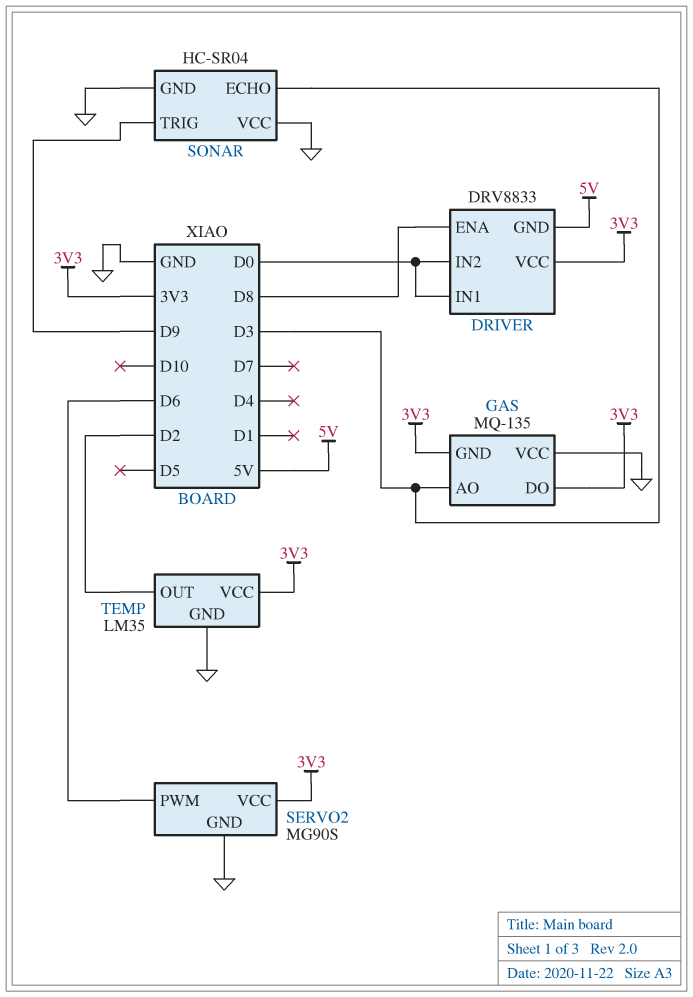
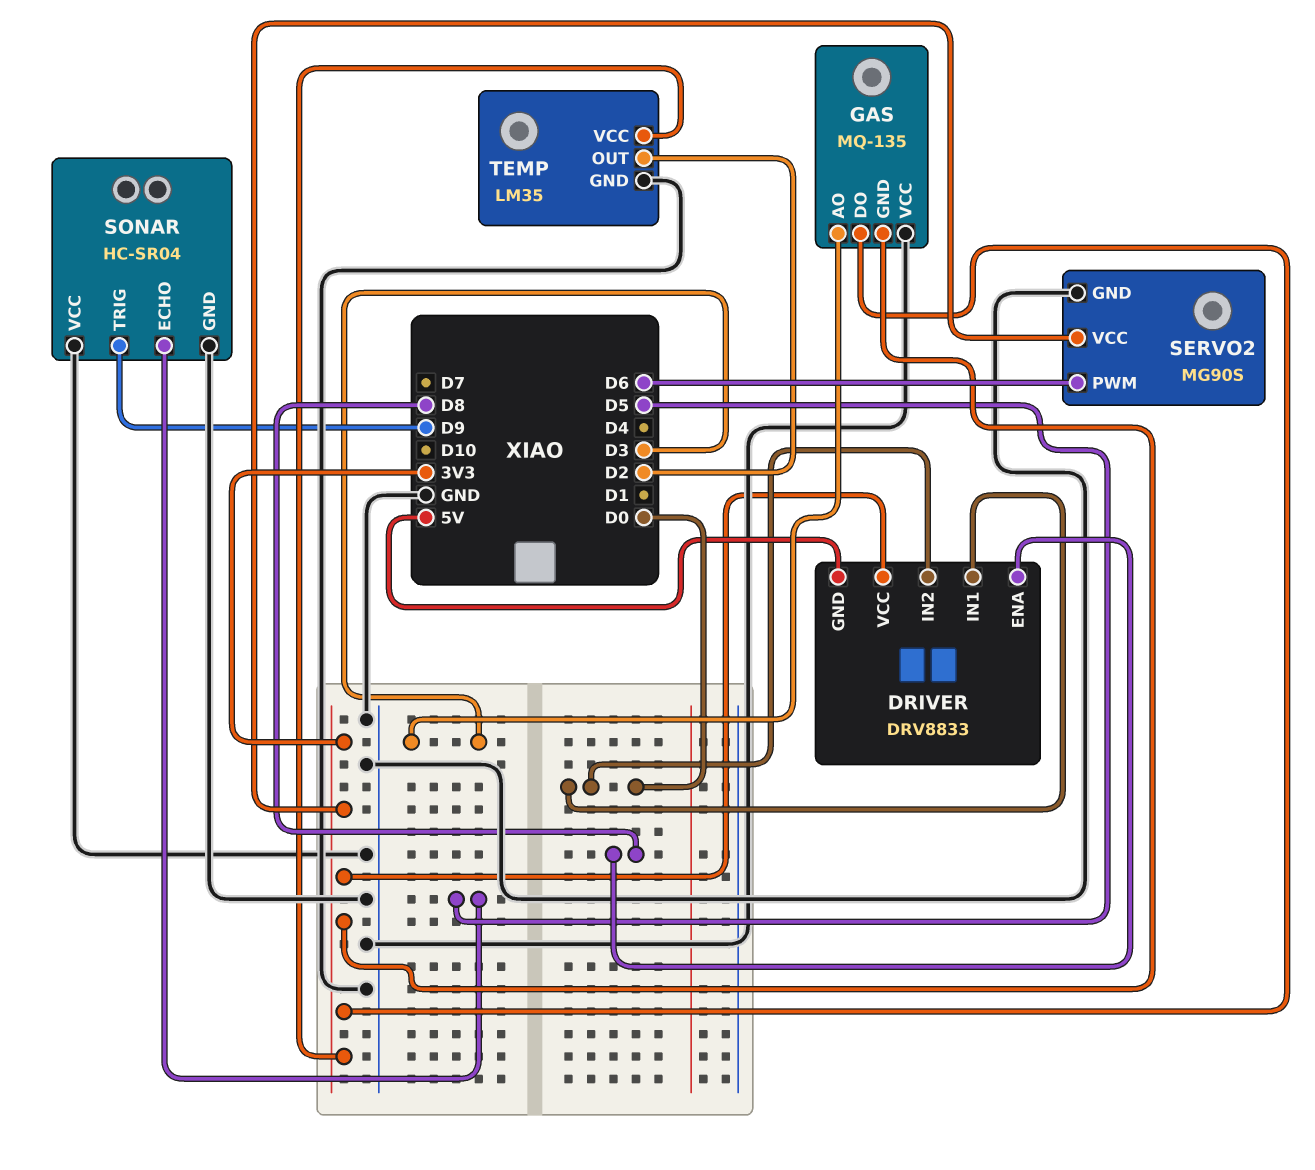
SONAR pin ECHO: D3 -> D5

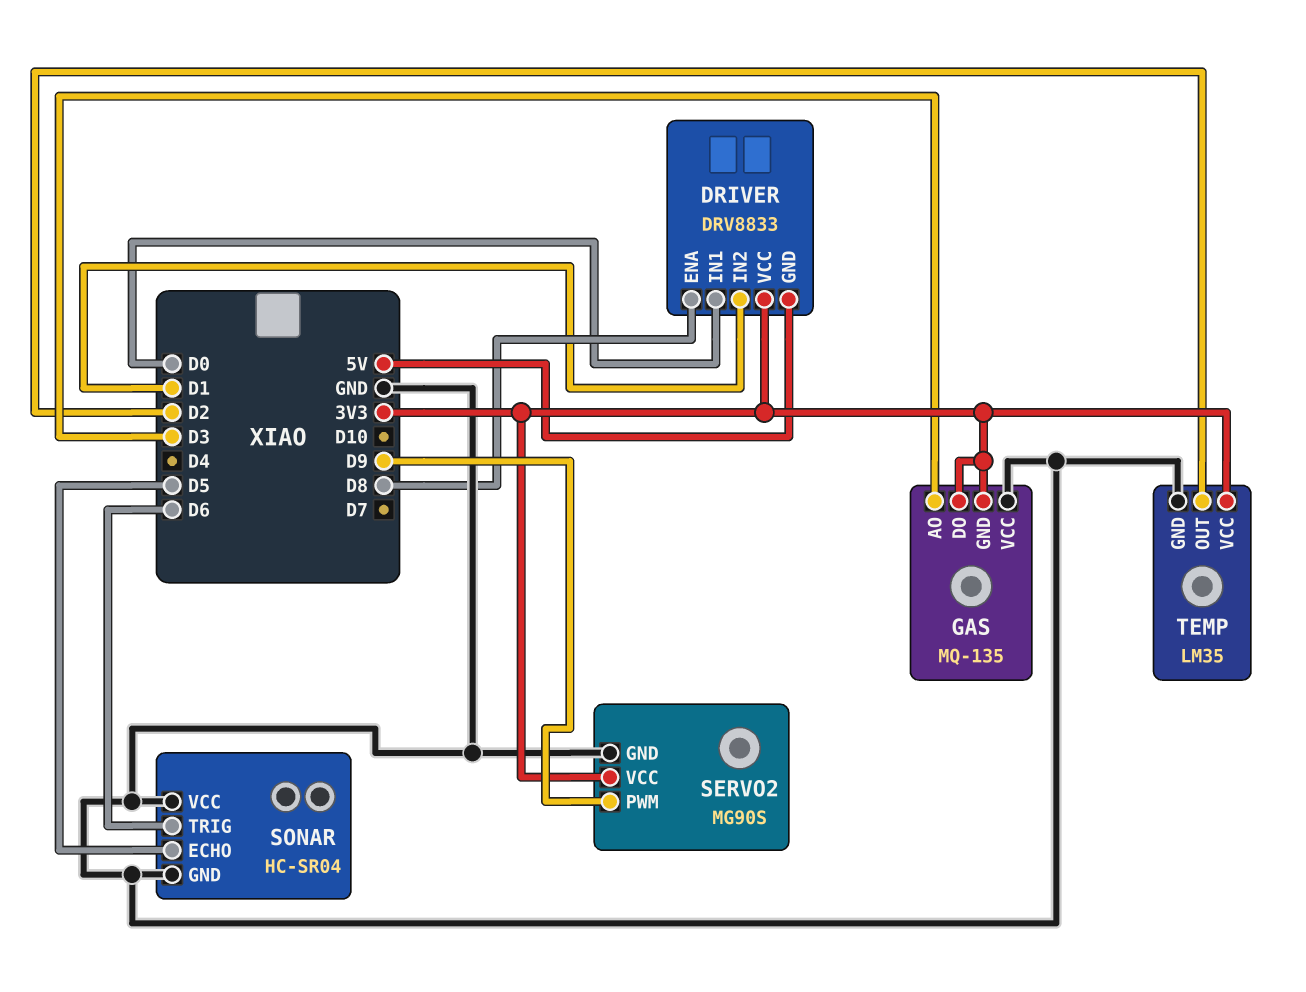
DRIVER pin IN2: D0 -> D1
SERVO2 pin PWM: D6 -> D9
SONAR pin TRIG: D9 -> D6

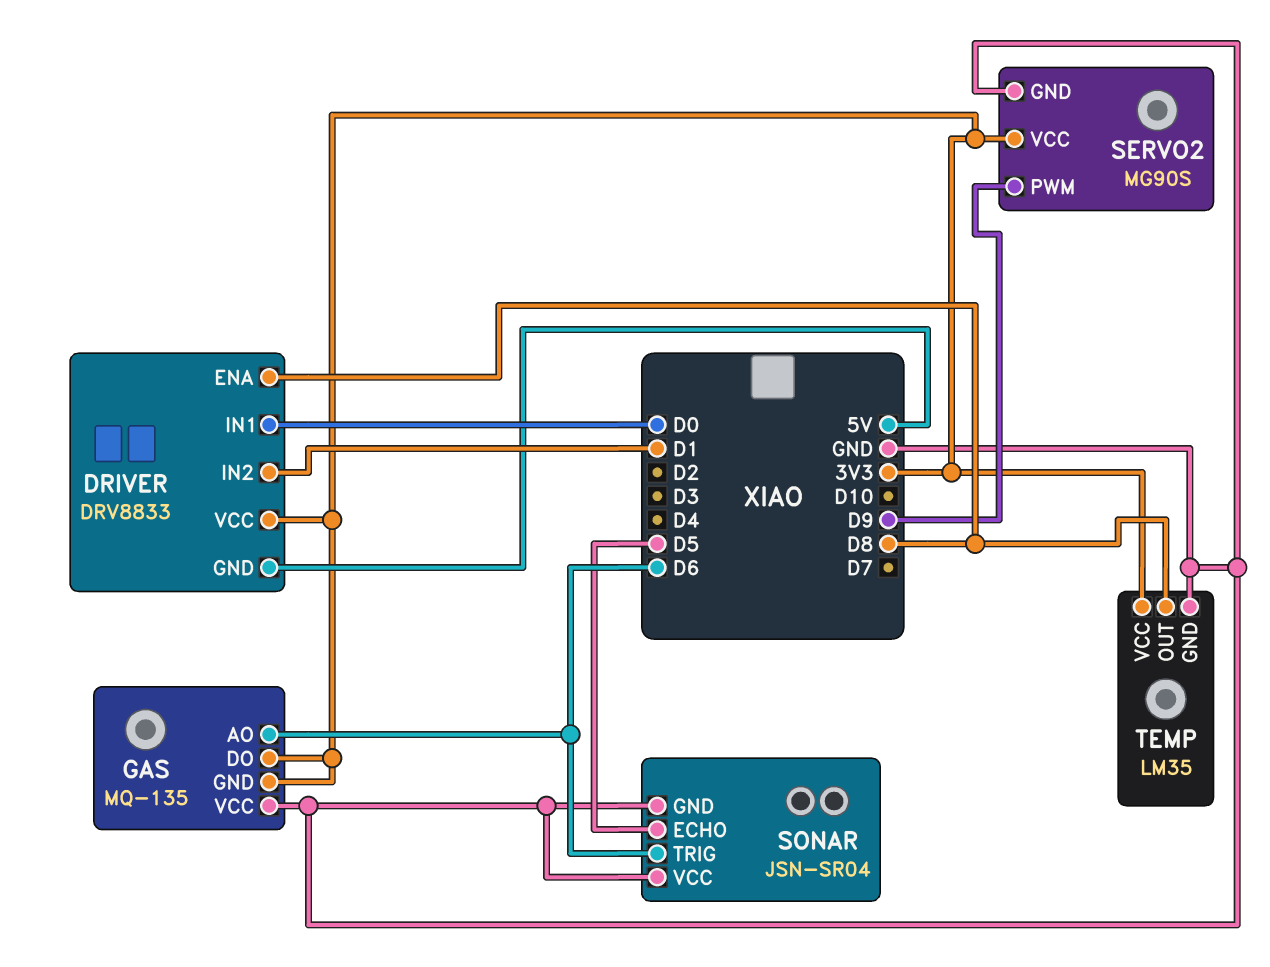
GAS pin AO: D3 -> D6
SONAR: HC-SR04 -> JSN-SR04
TEMP pin OUT: D2 -> D8

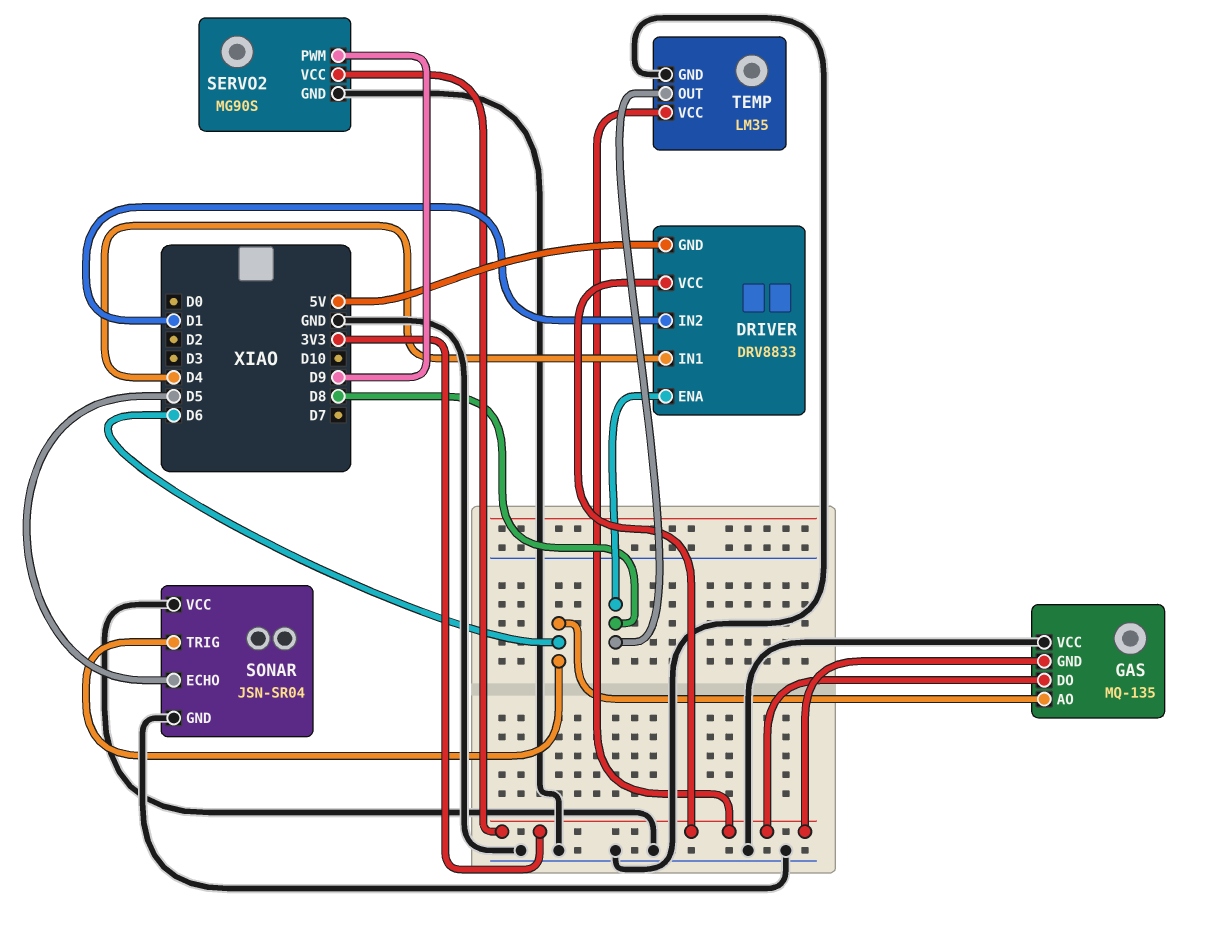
DRIVER pin IN1: D0 -> D4

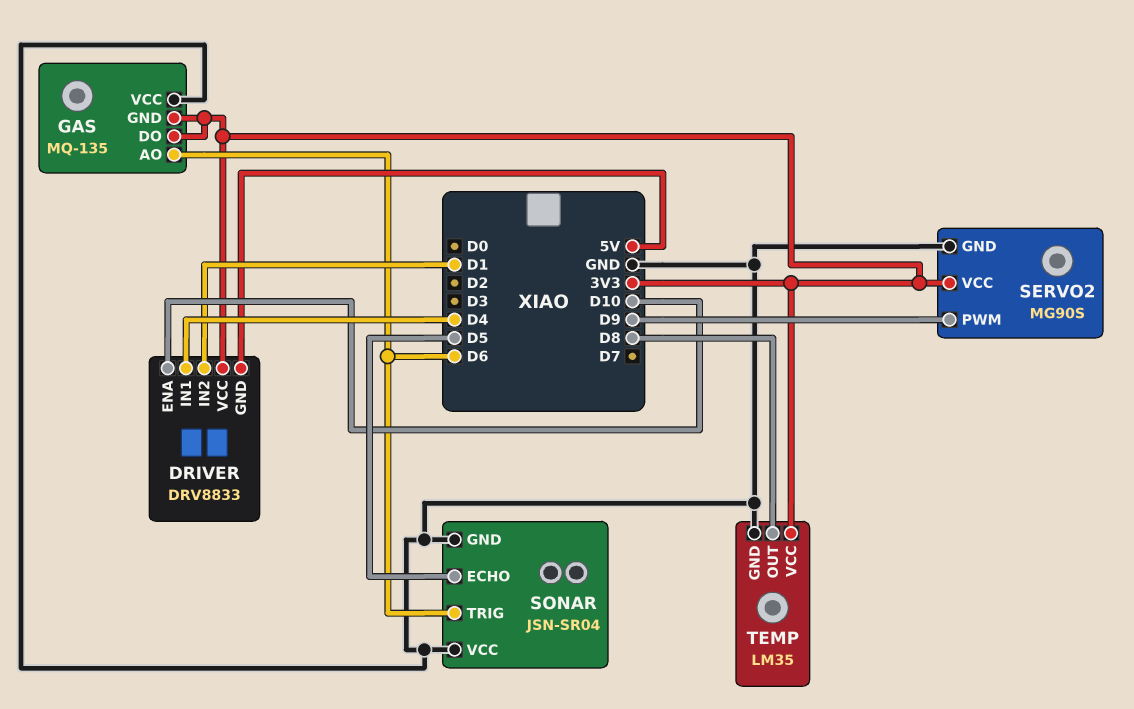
DRIVER pin ENA: D8 -> D10

